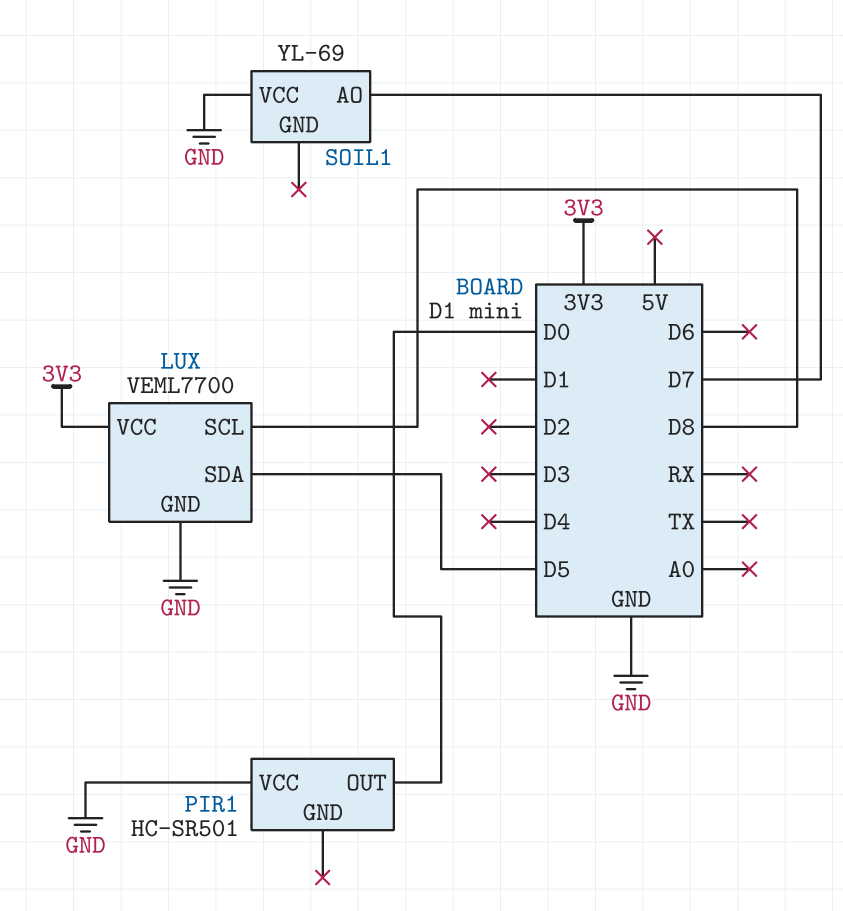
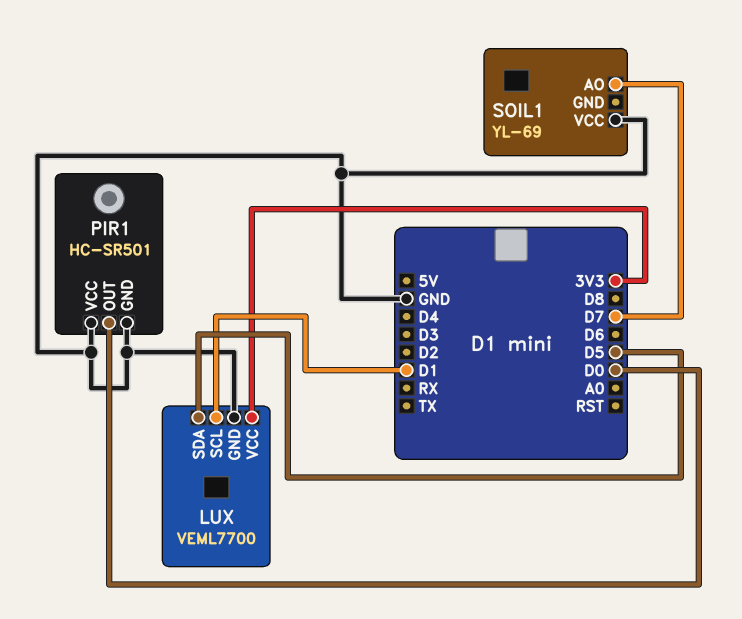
LUX pin SCL: D8 -> D1
PIR1 pin GND: none -> GND

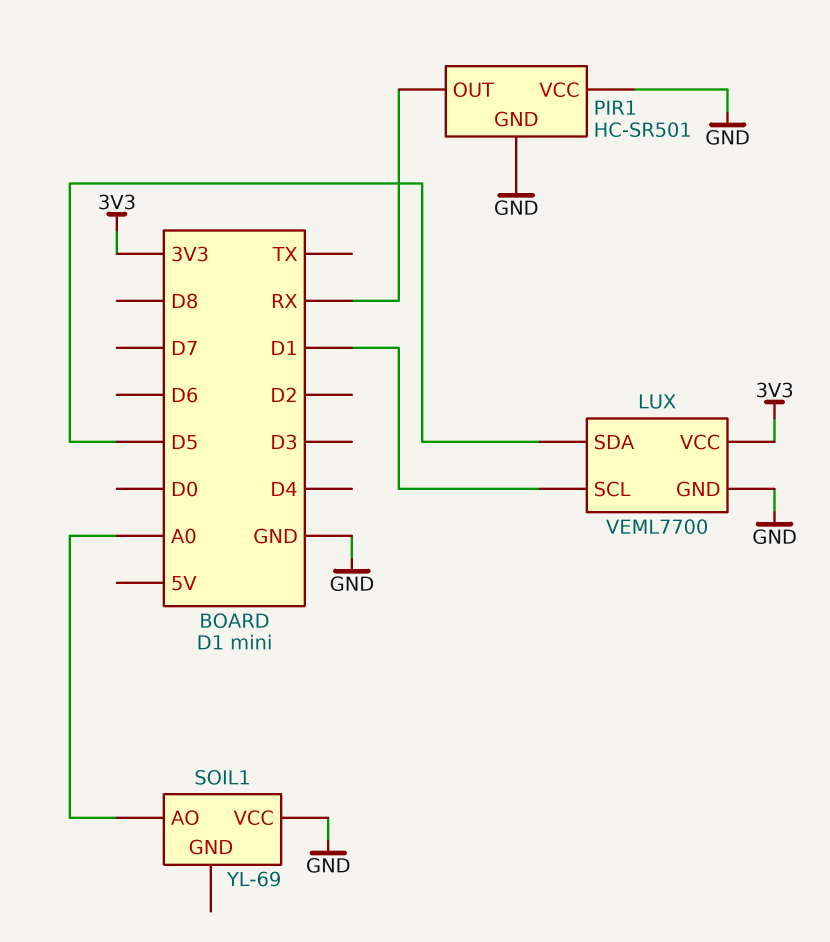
PIR1 pin OUT: D0 -> RX
SOIL1 pin AO: D7 -> A0

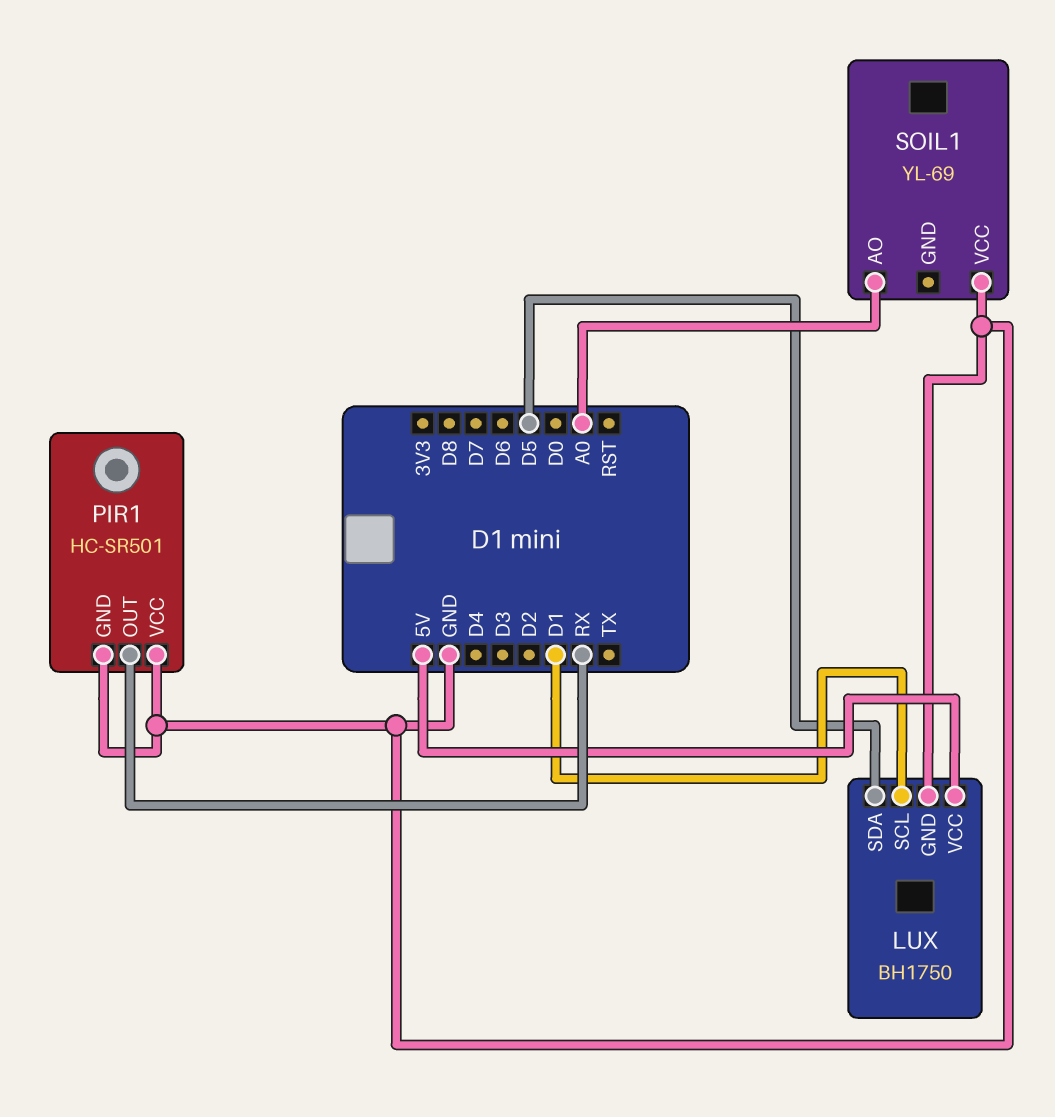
LUX: VEML7700 -> BH1750
LUX pin VCC: 3V3 -> 5V

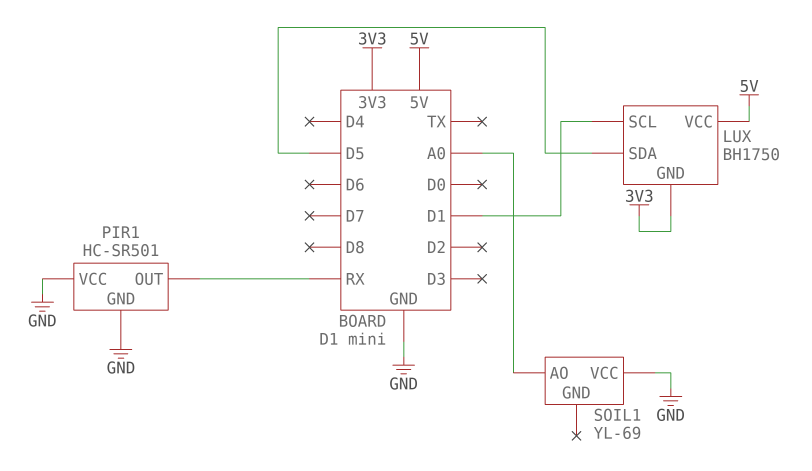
LUX pin GND: GND -> 3V3

